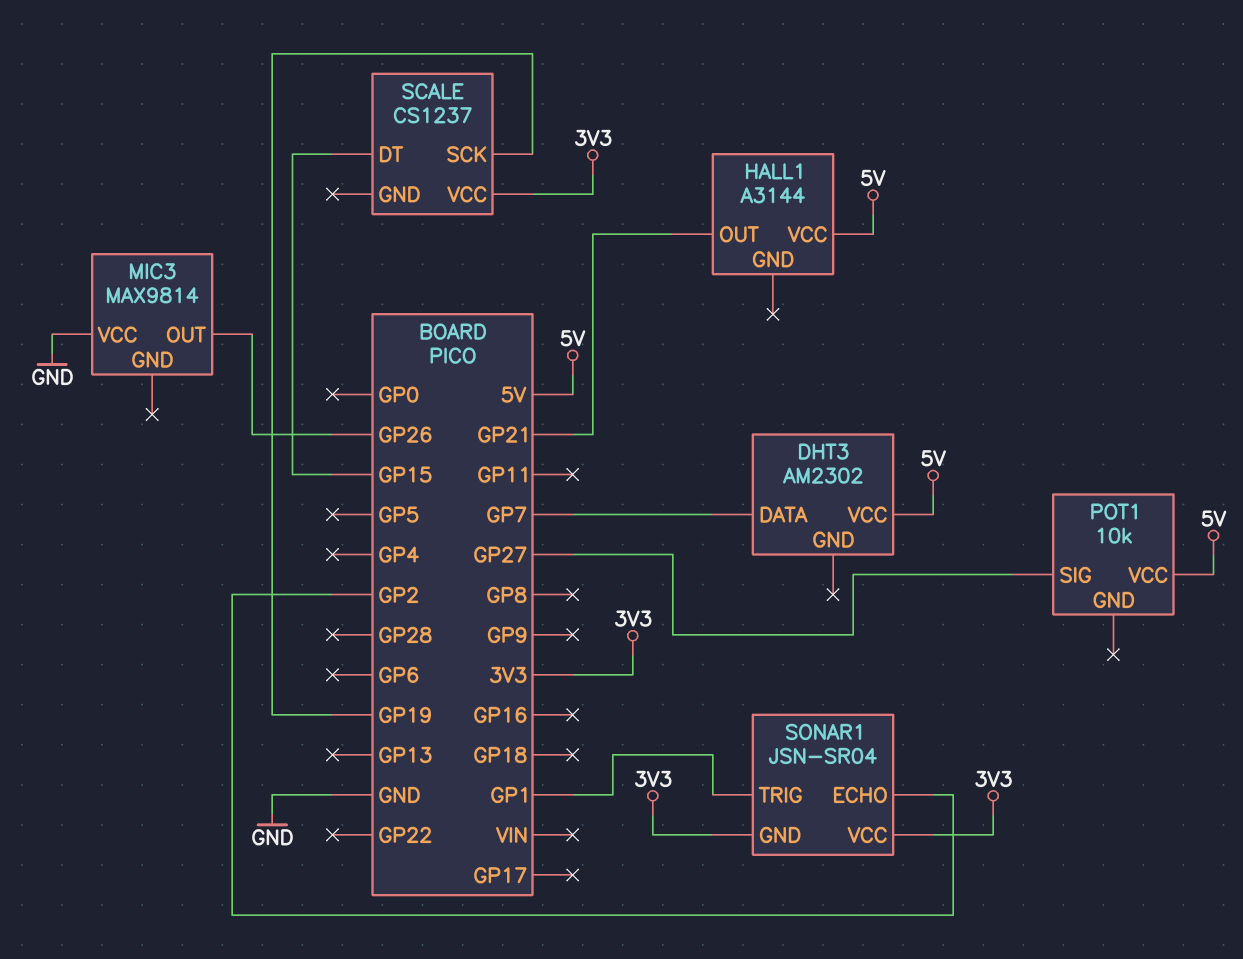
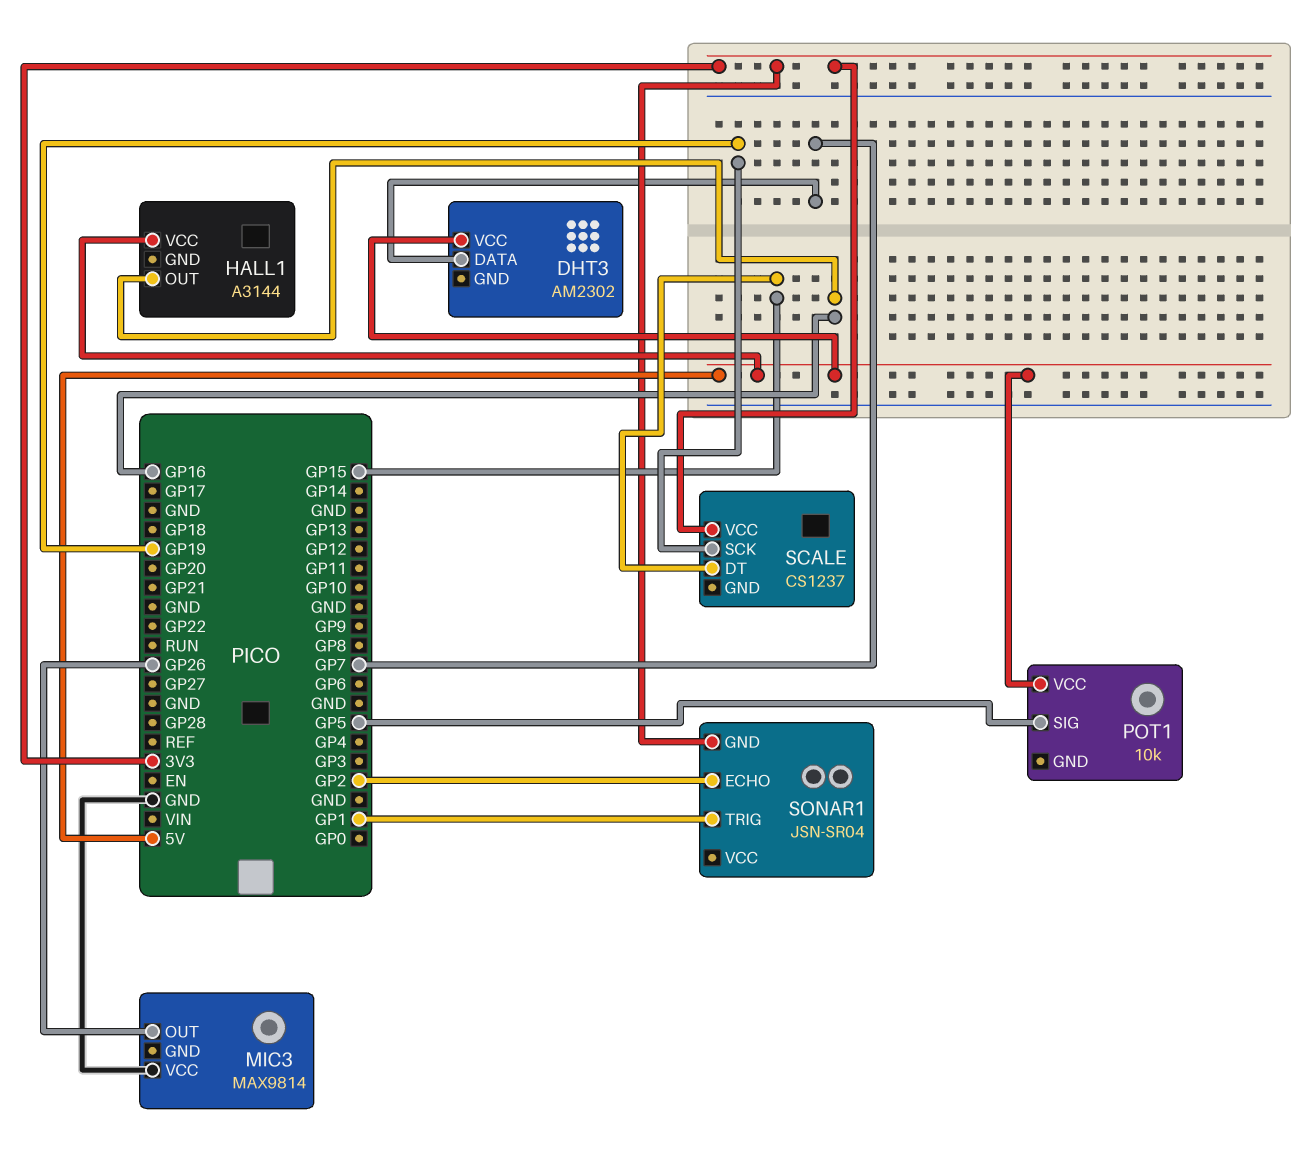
HALL1 pin OUT: GP21 -> GP16
POT1 pin SIG: GP27 -> GP5
SONAR1 pin VCC: 3V3 -> none

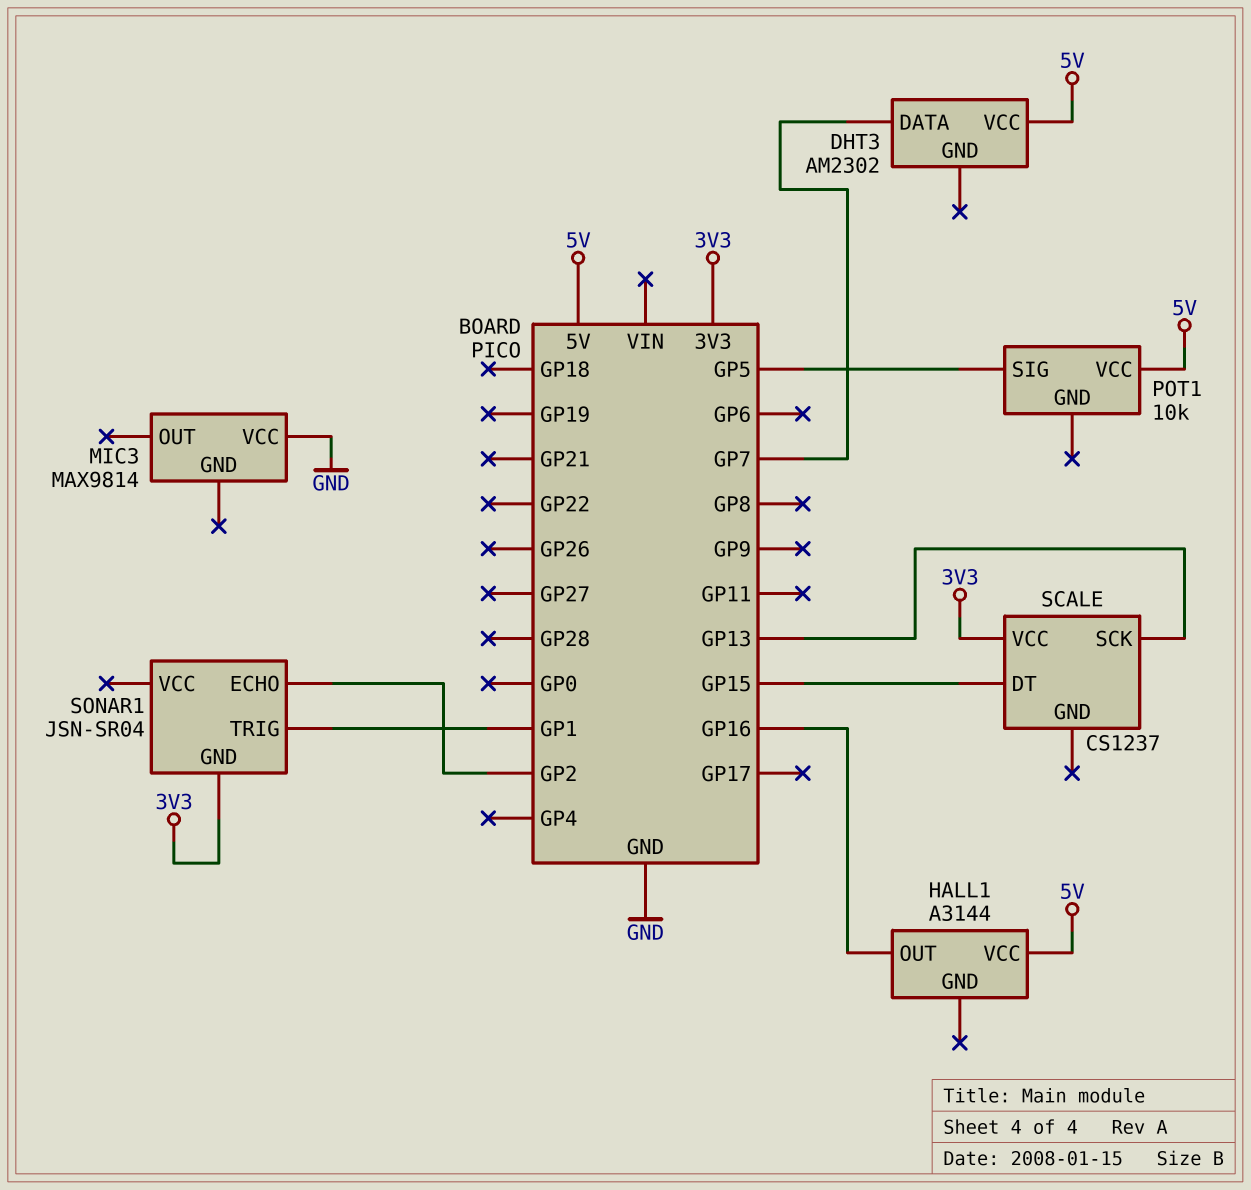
MIC3 pin OUT: GP26 -> none
SCALE pin SCK: GP19 -> GP13

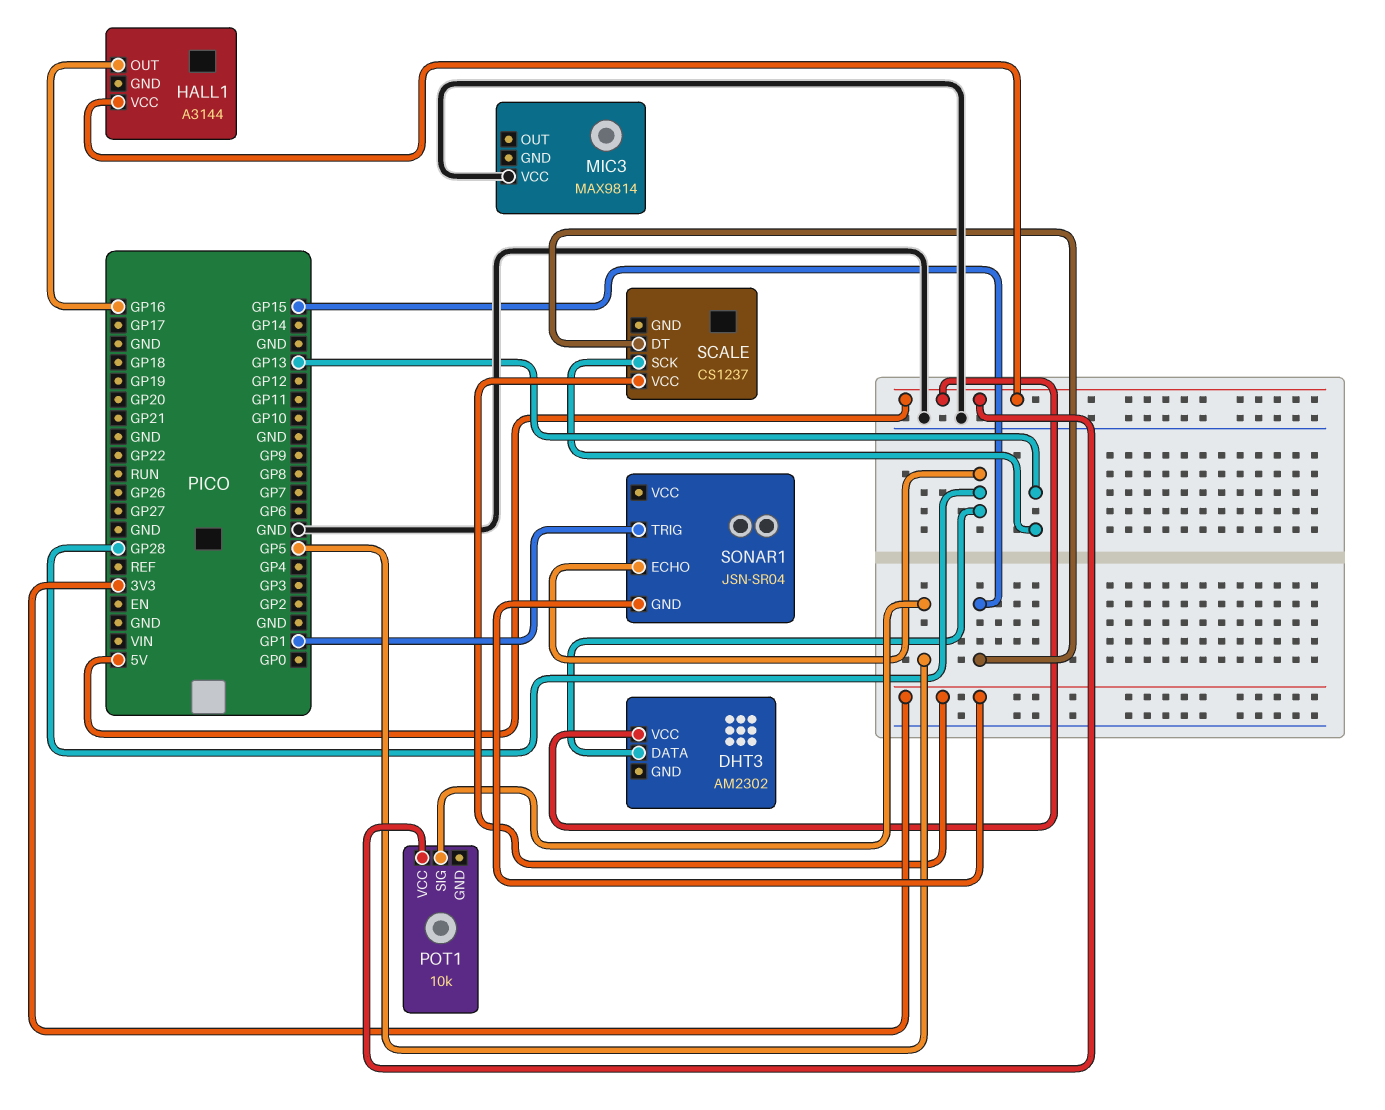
DHT3 pin DATA: GP7 -> GP28
SONAR1 pin ECHO: GP2 -> GP28

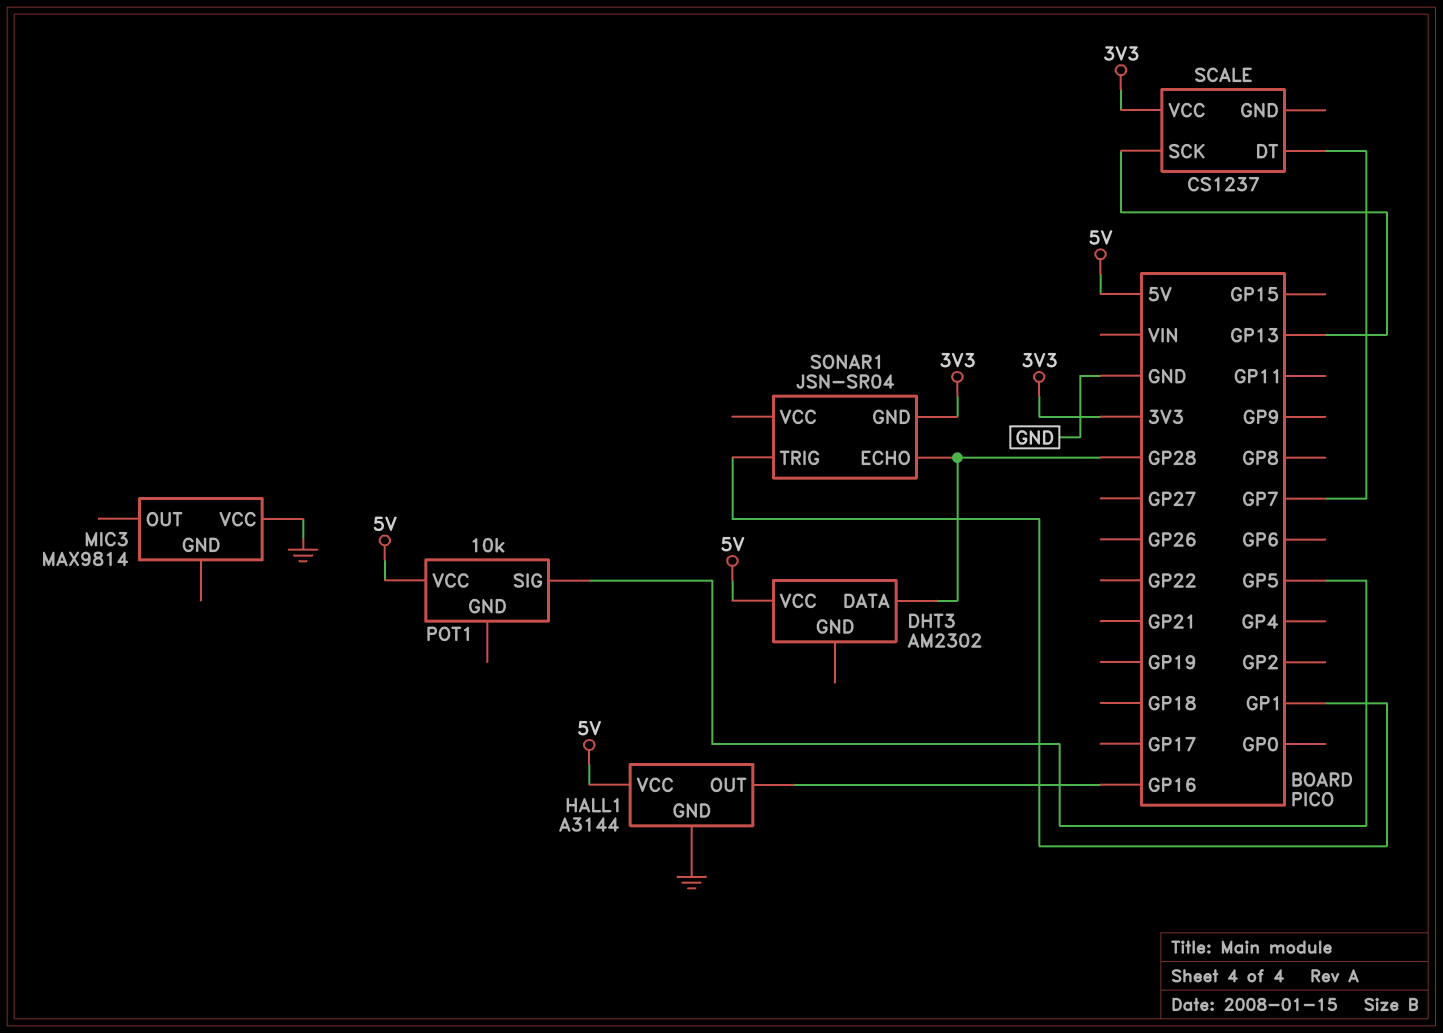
HALL1 pin GND: none -> GND
SCALE pin DT: GP15 -> GP7

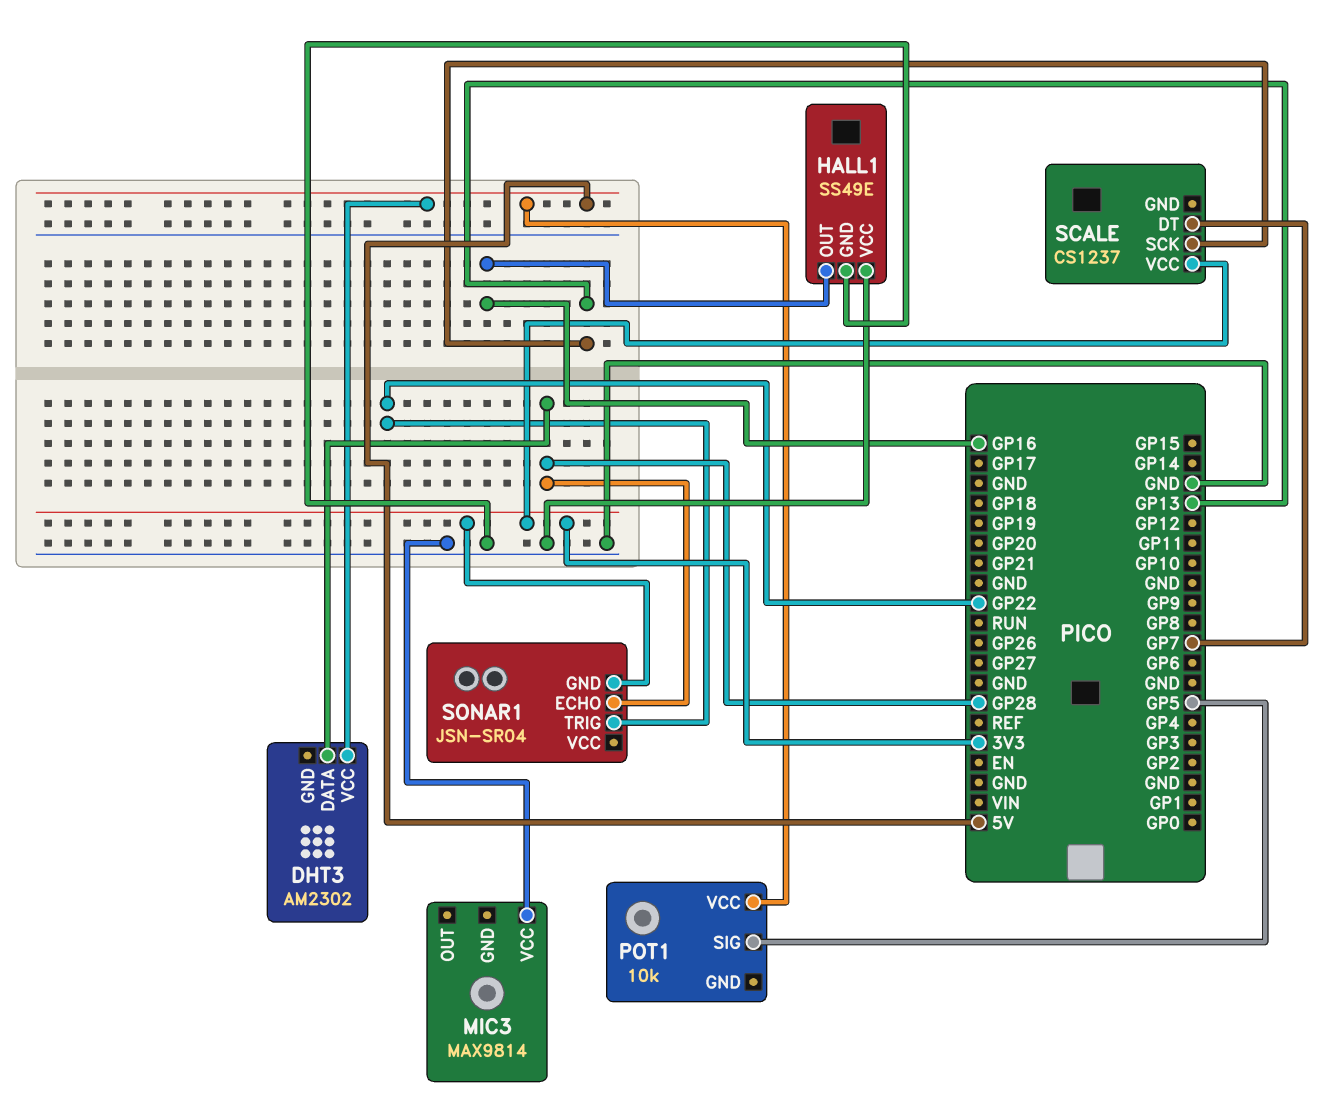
HALL1: A3144 -> SS49E
HALL1 pin VCC: 5V -> GND
SONAR1 pin TRIG: GP1 -> GP22

